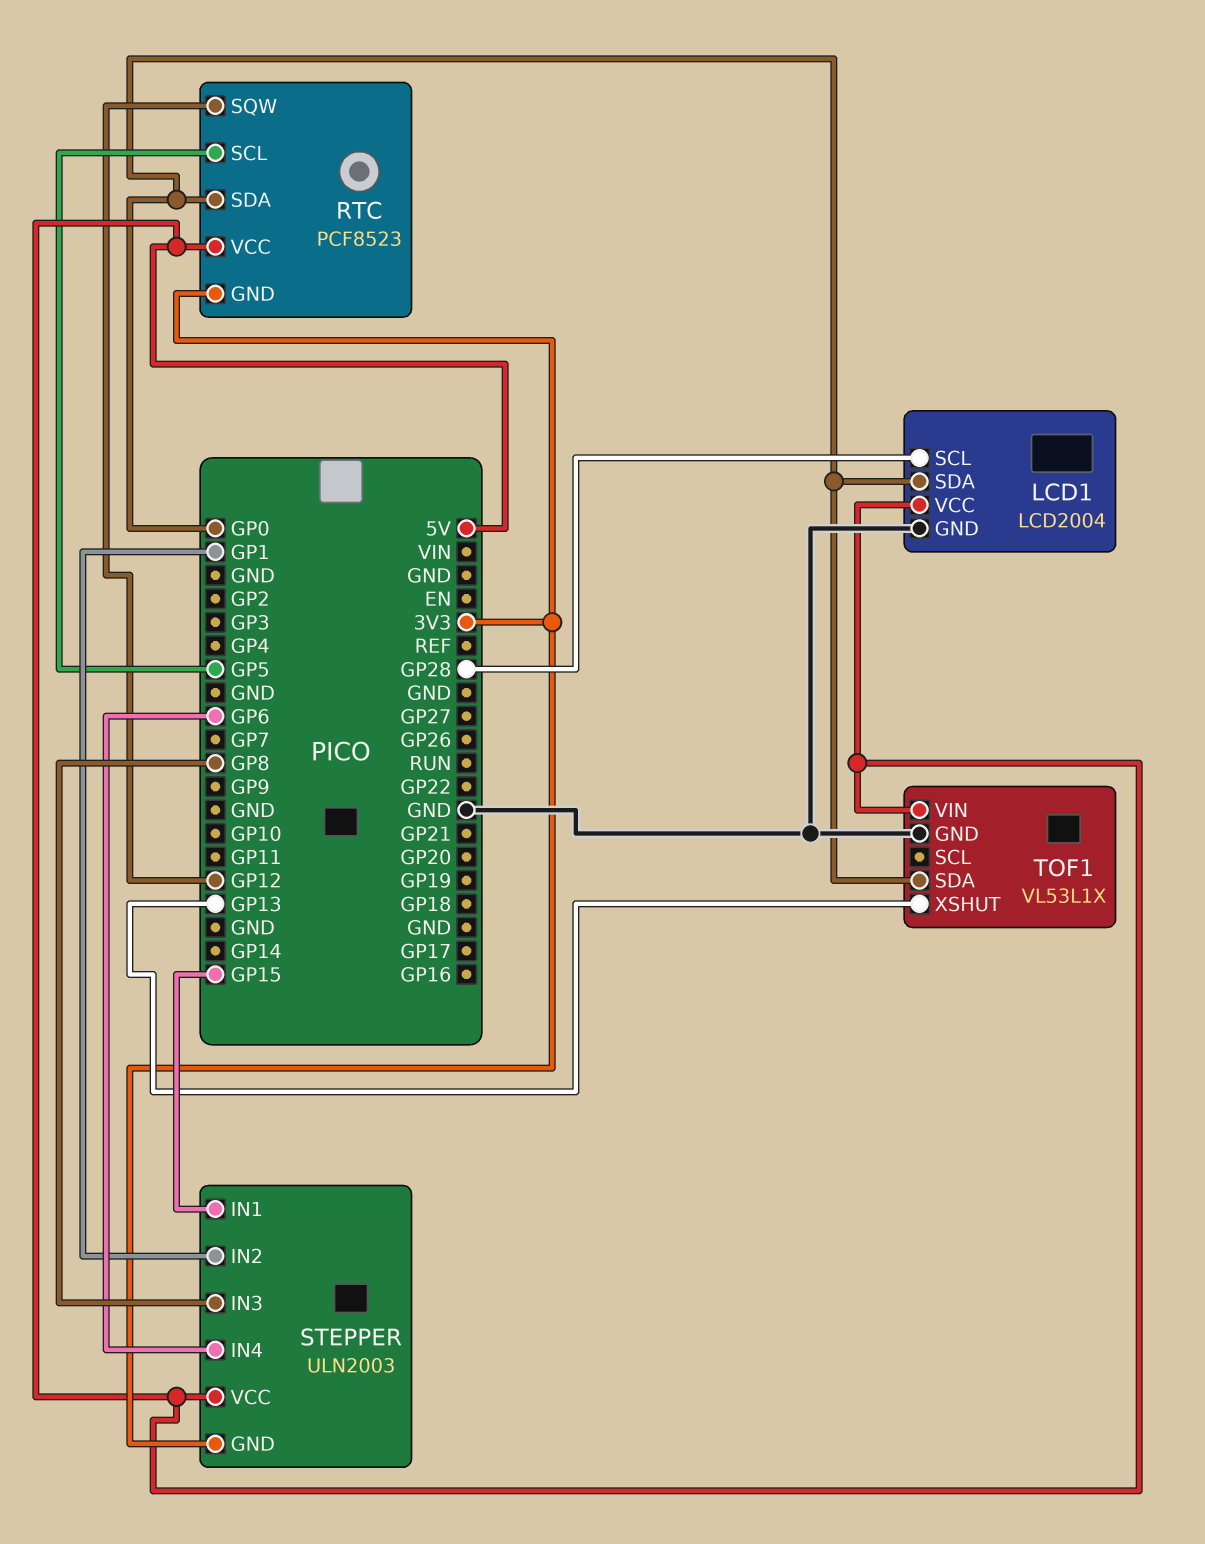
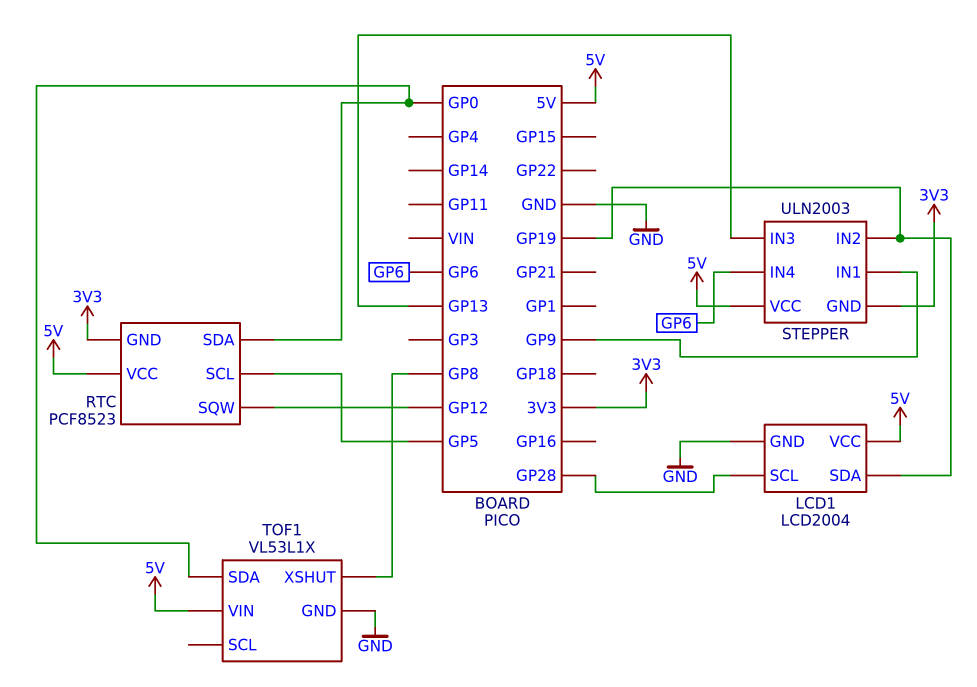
LCD1 pin SDA: GP0 -> GP19
STEPPER pin IN1: GP15 -> GP9
STEPPER pin IN2: GP1 -> GP19
STEPPER pin IN3: GP8 -> GP13
TOF1 pin XSHUT: GP13 -> GP8

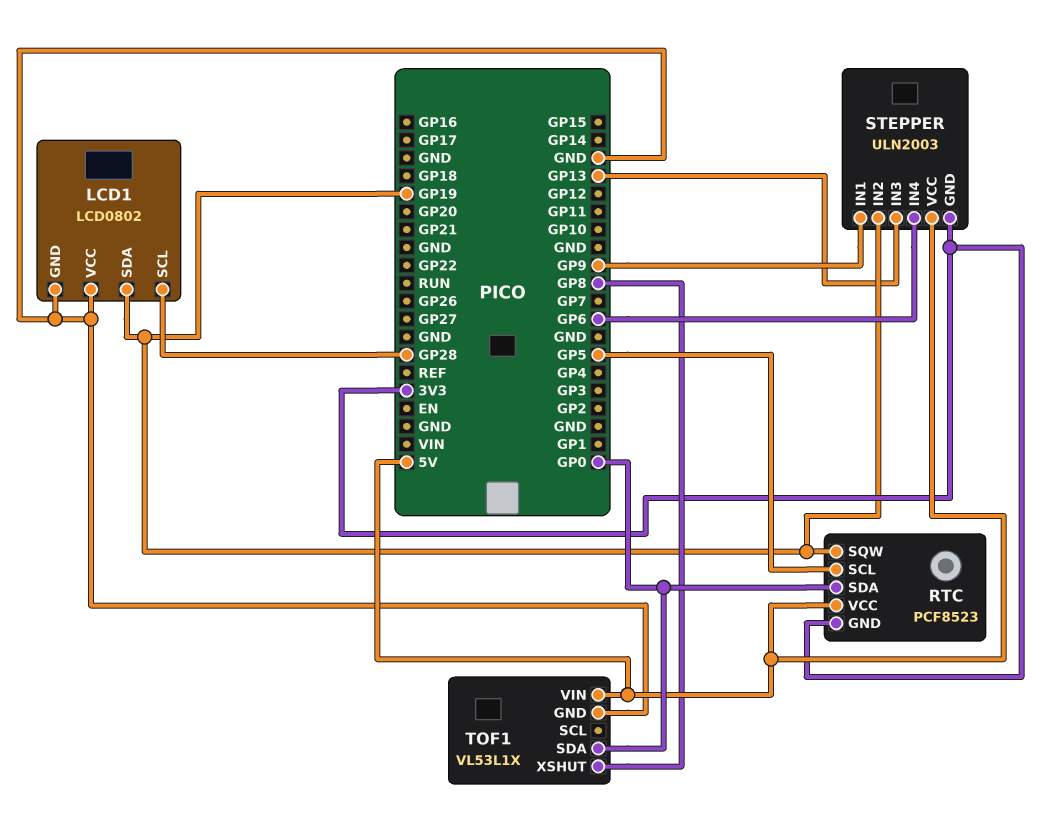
LCD1: LCD2004 -> LCD0802
LCD1 pin VCC: 5V -> GND
RTC pin SQW: GP12 -> GP19

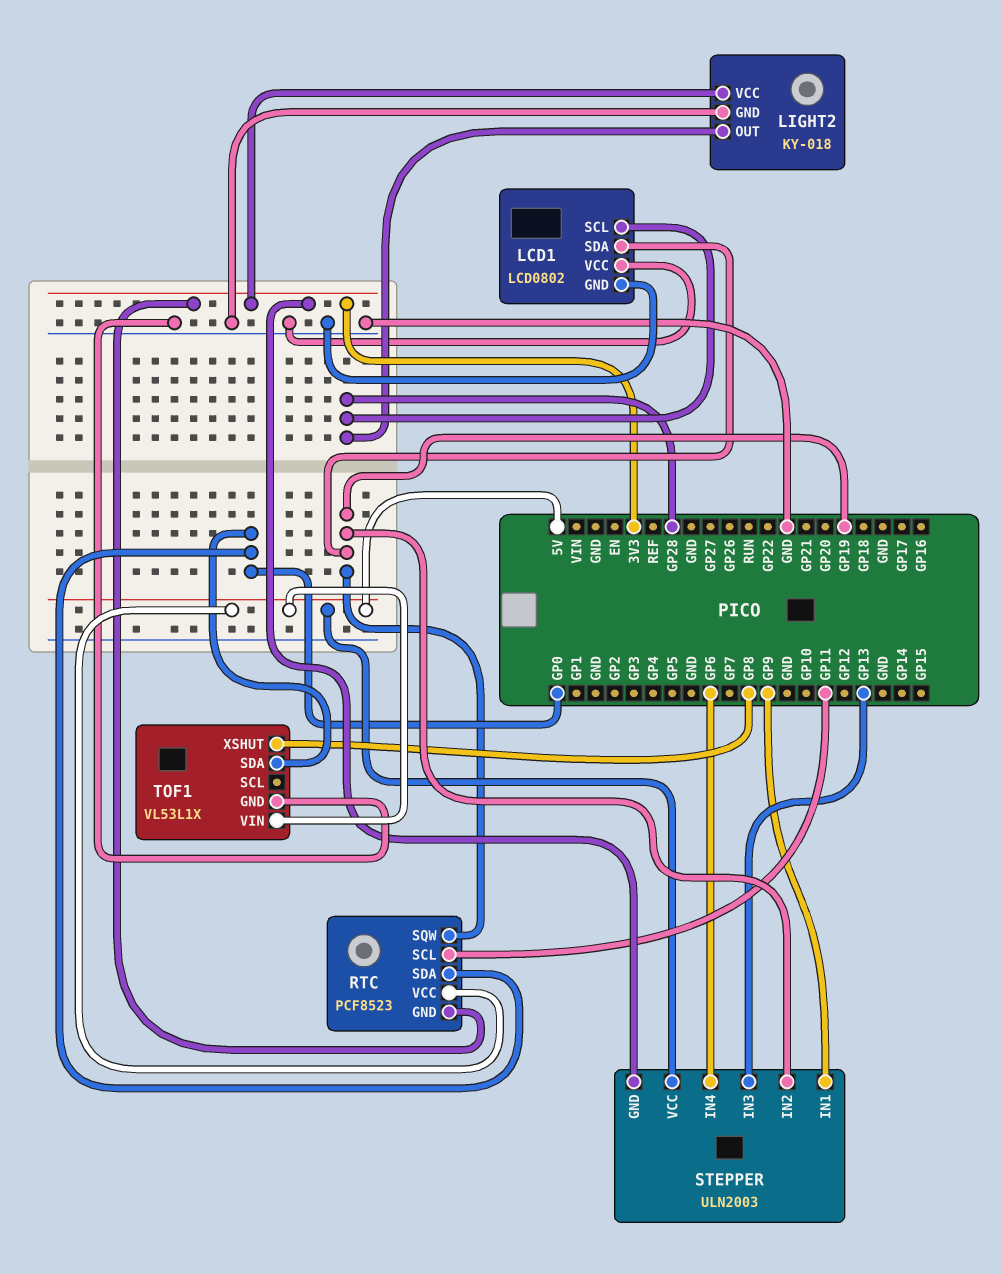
LIGHT2: none -> KY-018
LIGHT2 pin GND: none -> GND
LIGHT2 pin OUT: none -> GP28
LIGHT2 pin VCC: none -> 3V3
RTC pin SCL: GP5 -> GP11

